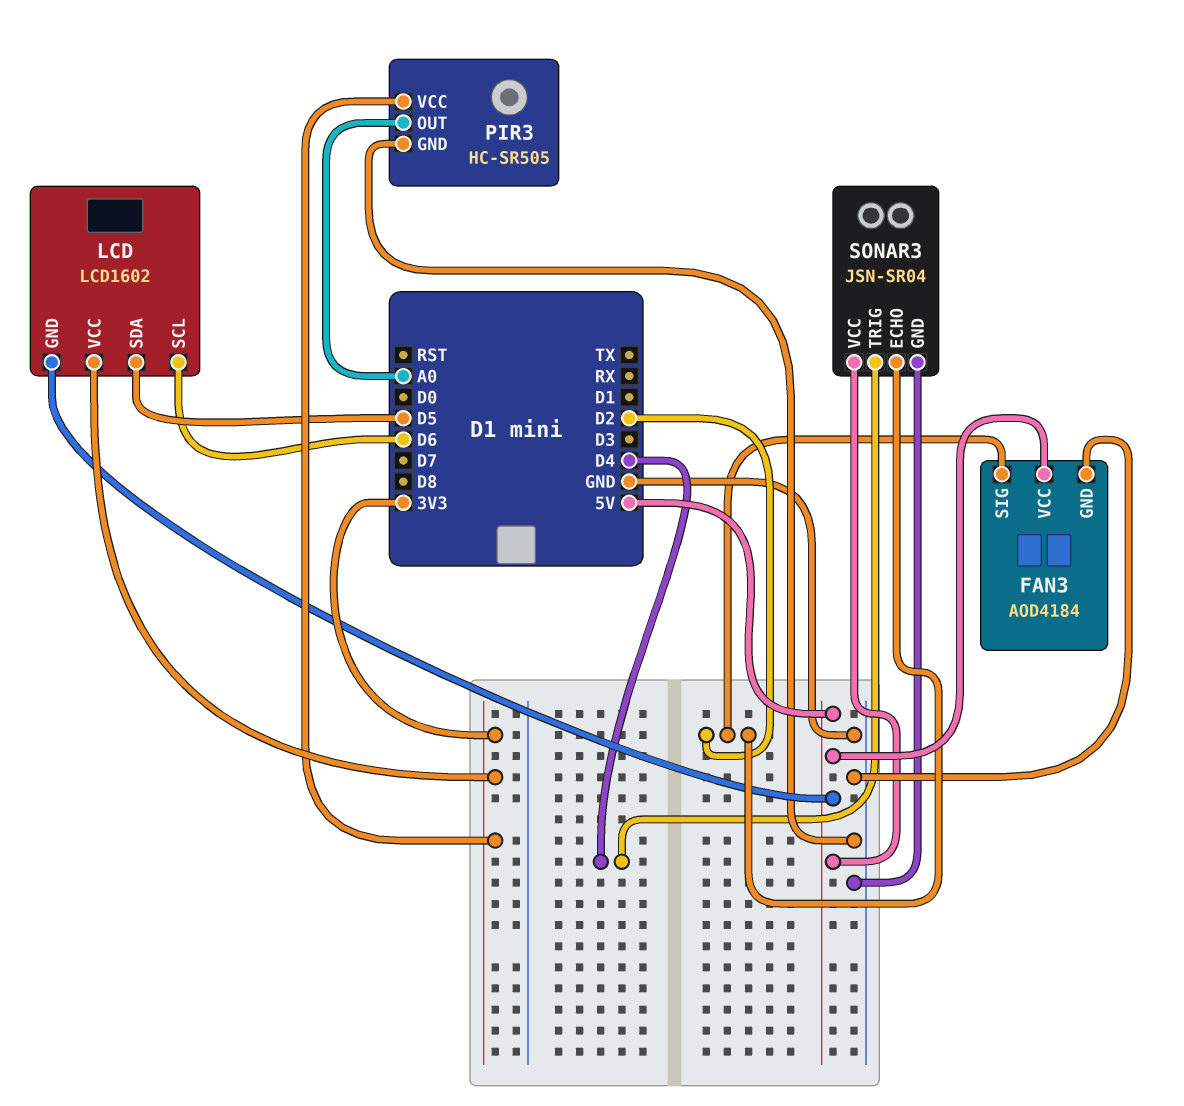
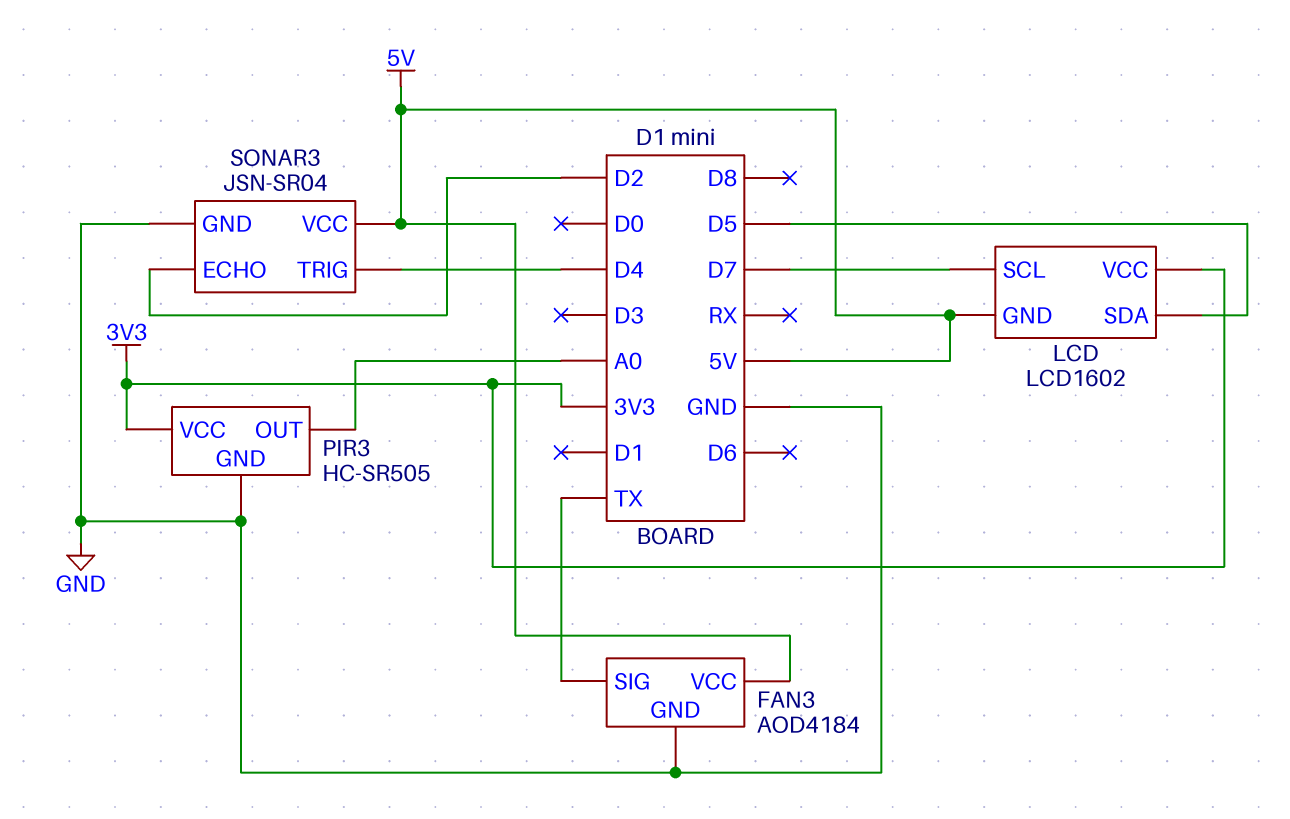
FAN3 pin SIG: D2 -> TX
LCD pin SCL: D6 -> D7

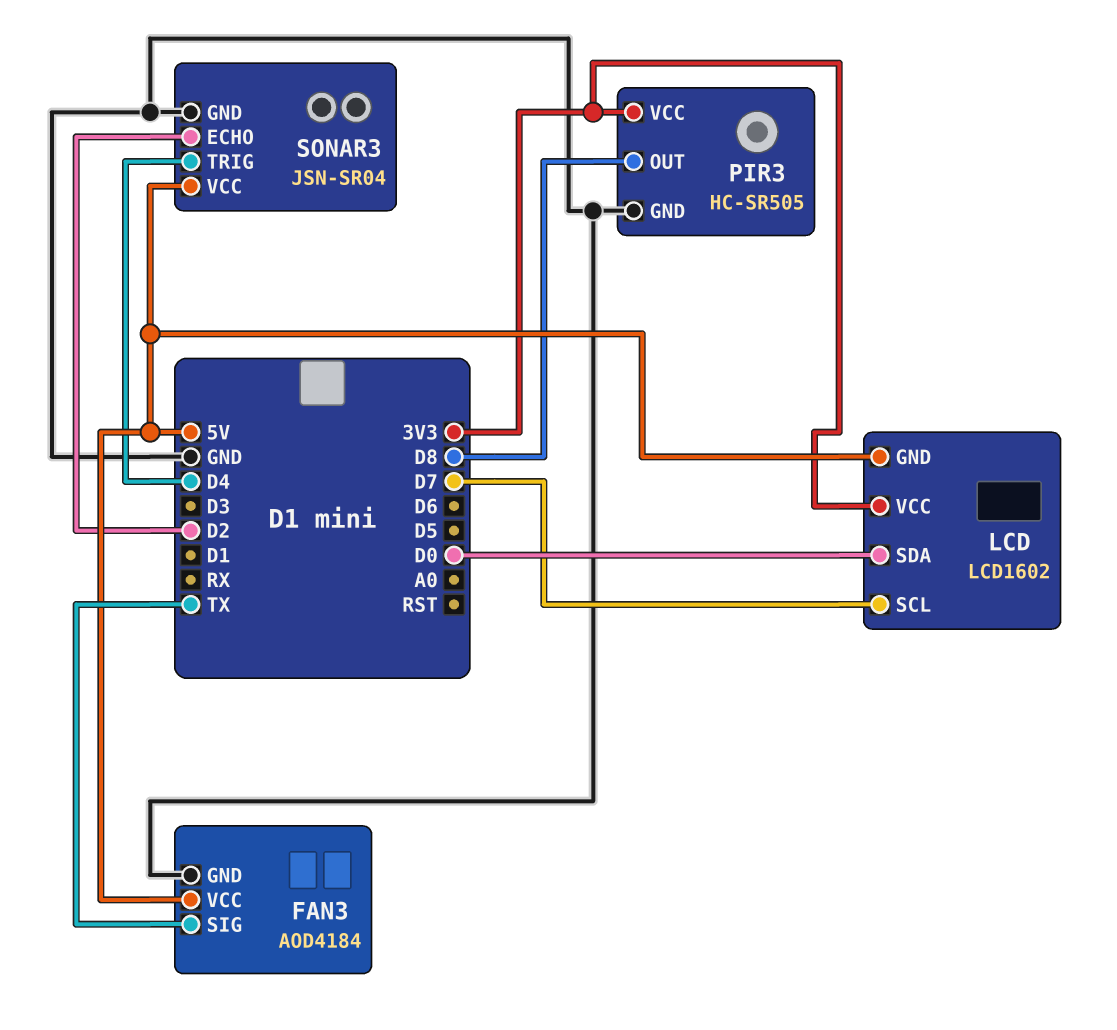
LCD pin SDA: D5 -> D0
PIR3 pin OUT: A0 -> D8

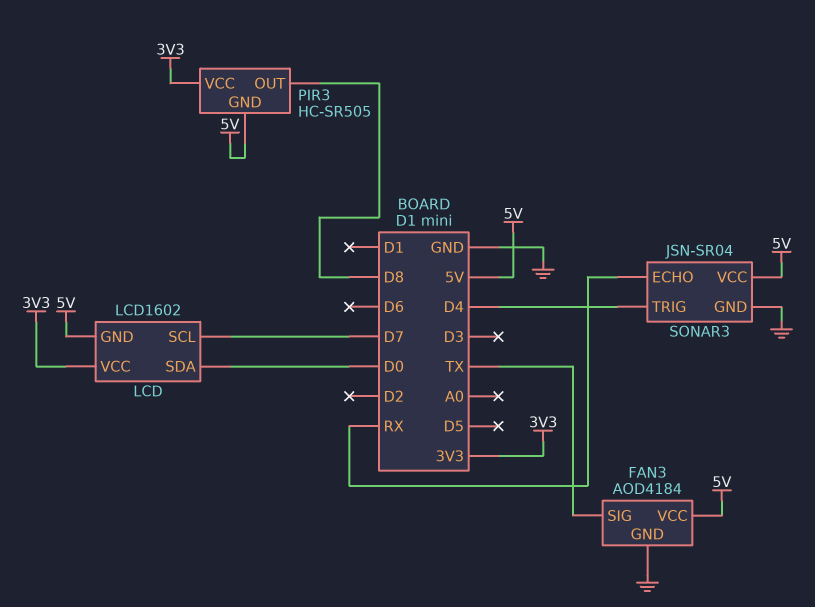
PIR3 pin GND: GND -> 5V
SONAR3 pin ECHO: D2 -> RX

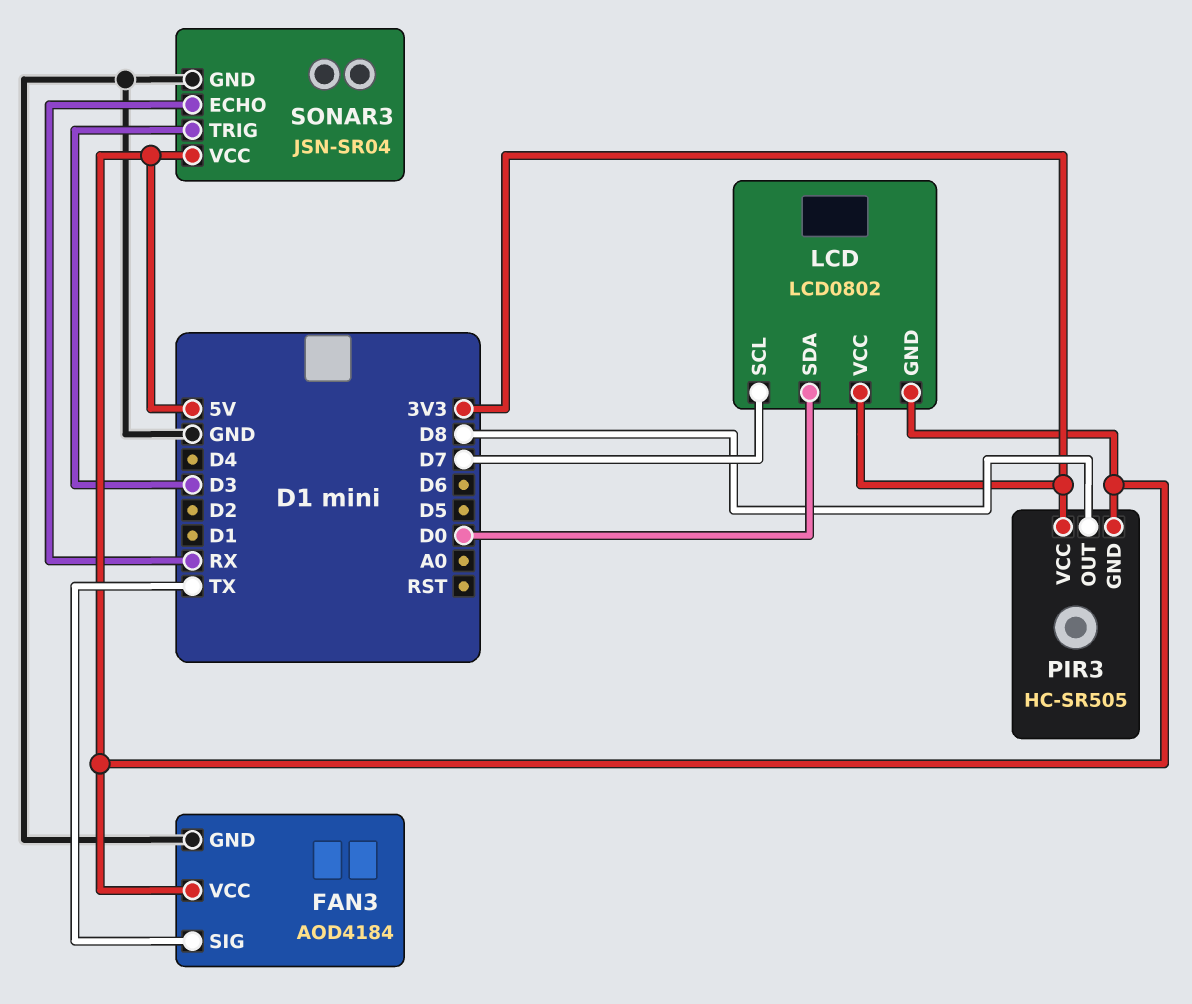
LCD: LCD1602 -> LCD0802
SONAR3 pin TRIG: D4 -> D3

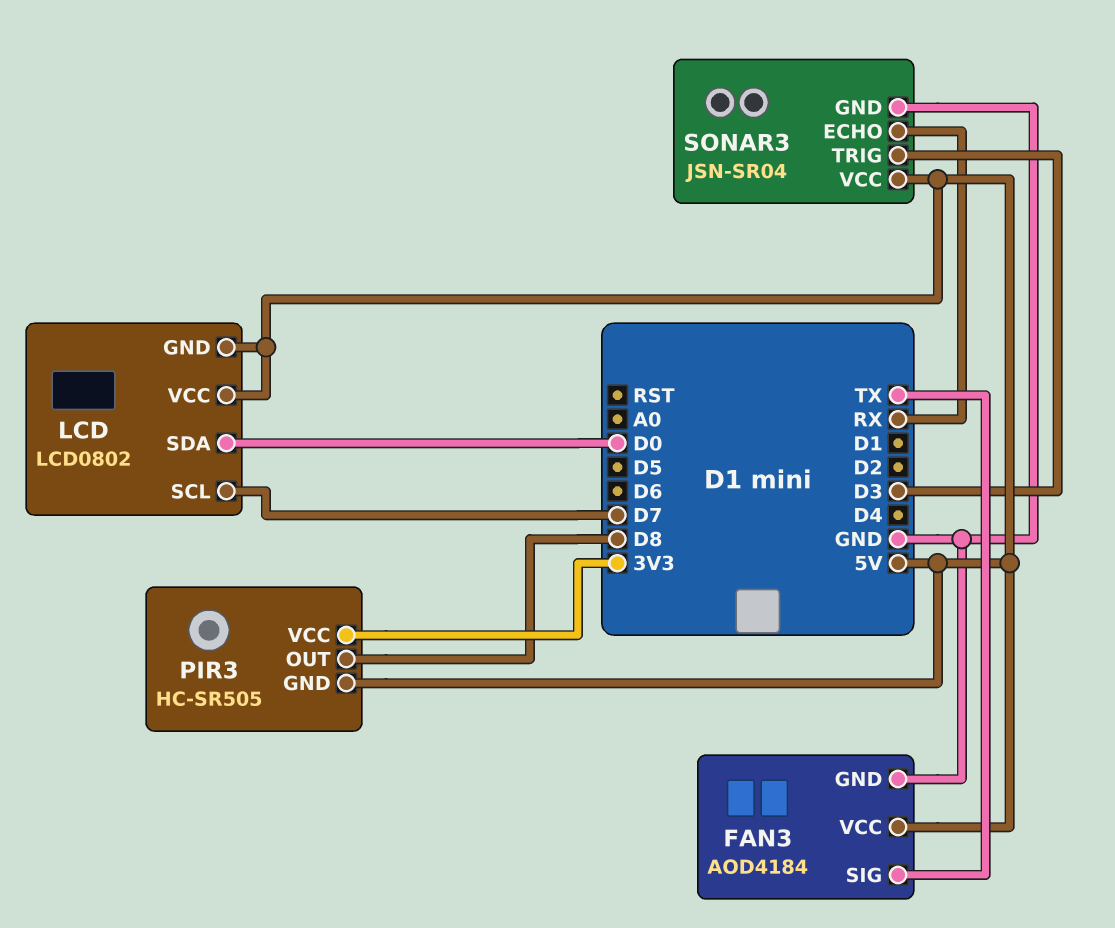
LCD pin VCC: 3V3 -> 5V

